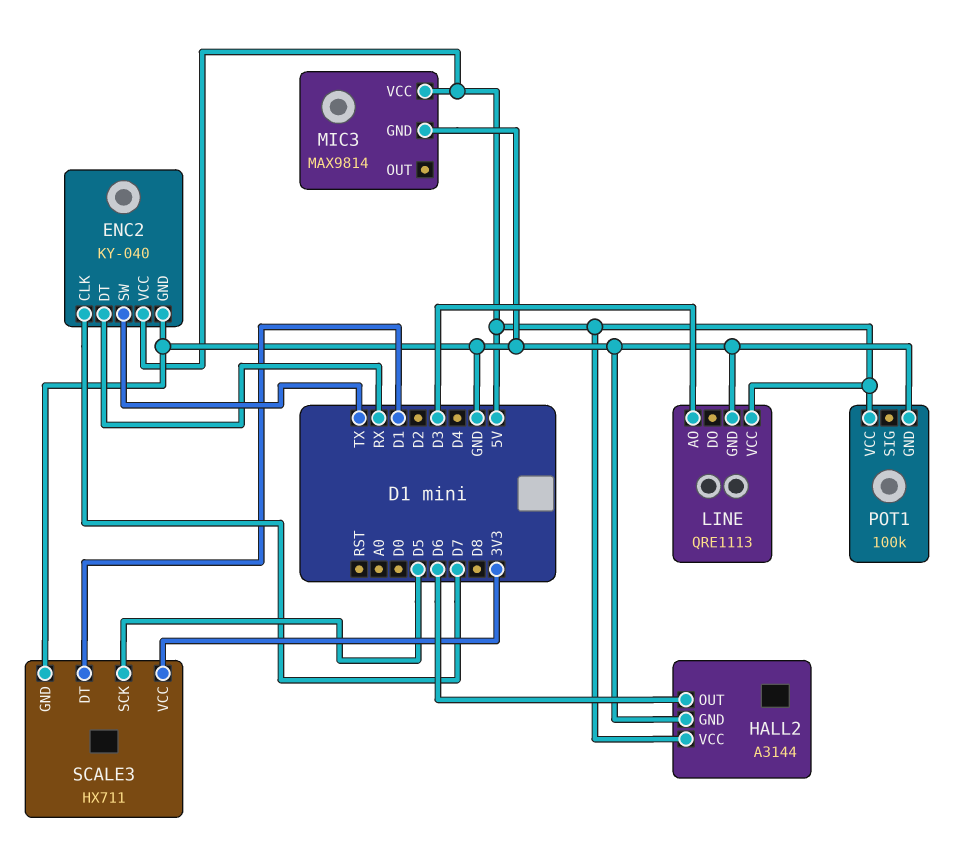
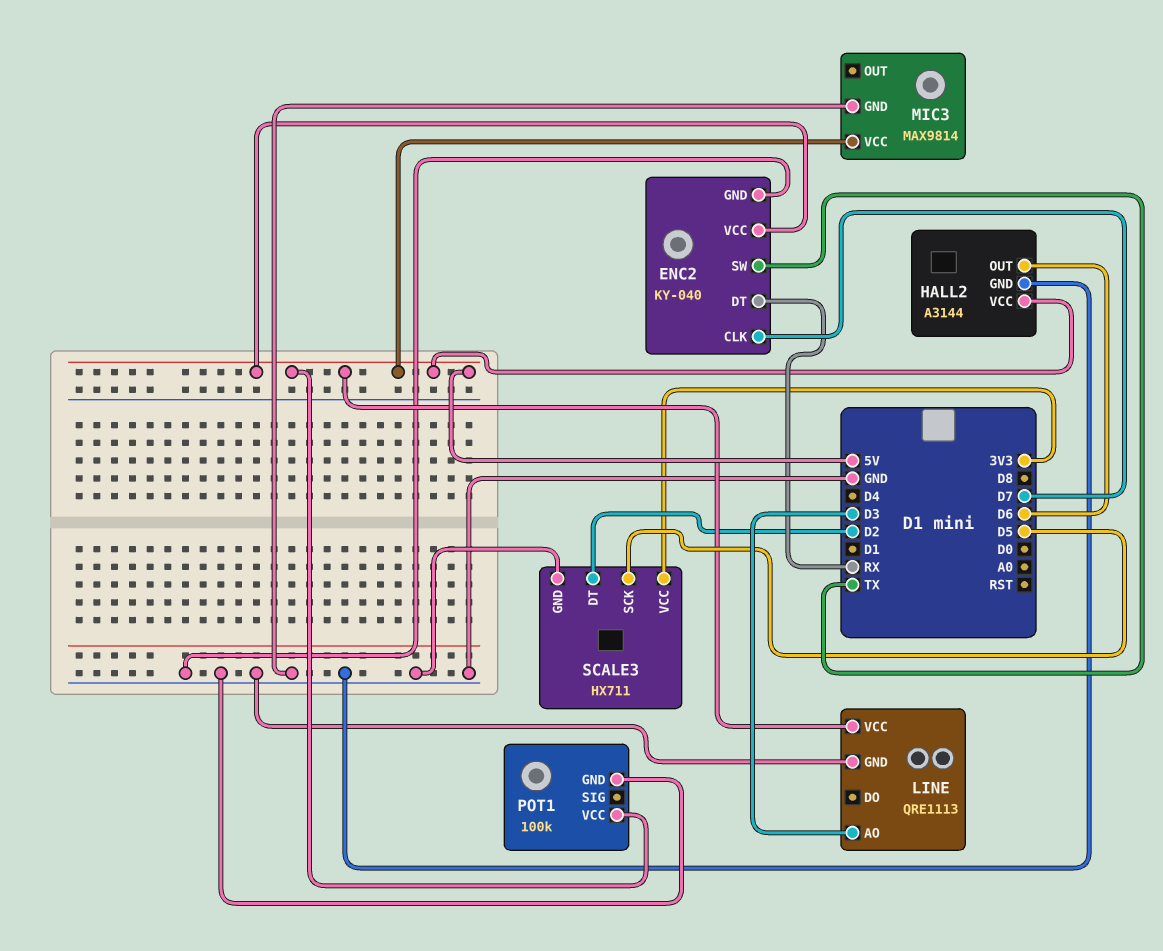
SCALE3 pin DT: D1 -> D2

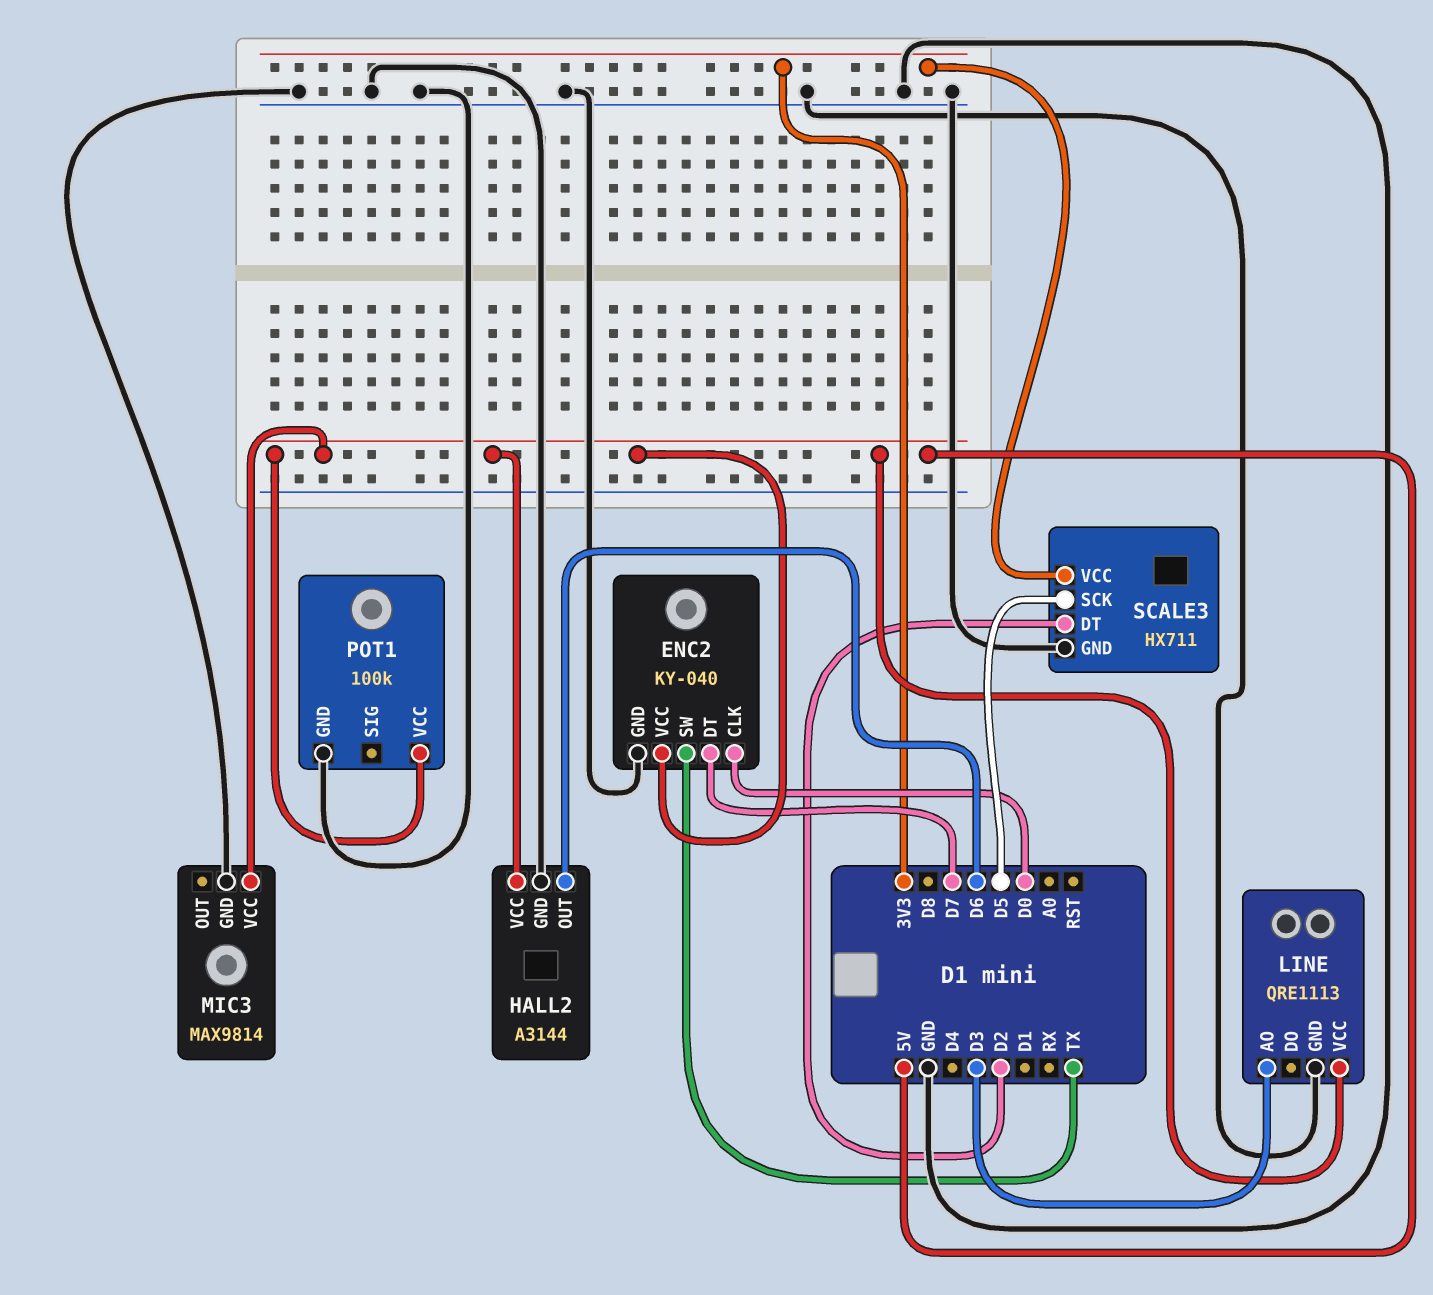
ENC2 pin CLK: D7 -> D0
ENC2 pin DT: RX -> D7

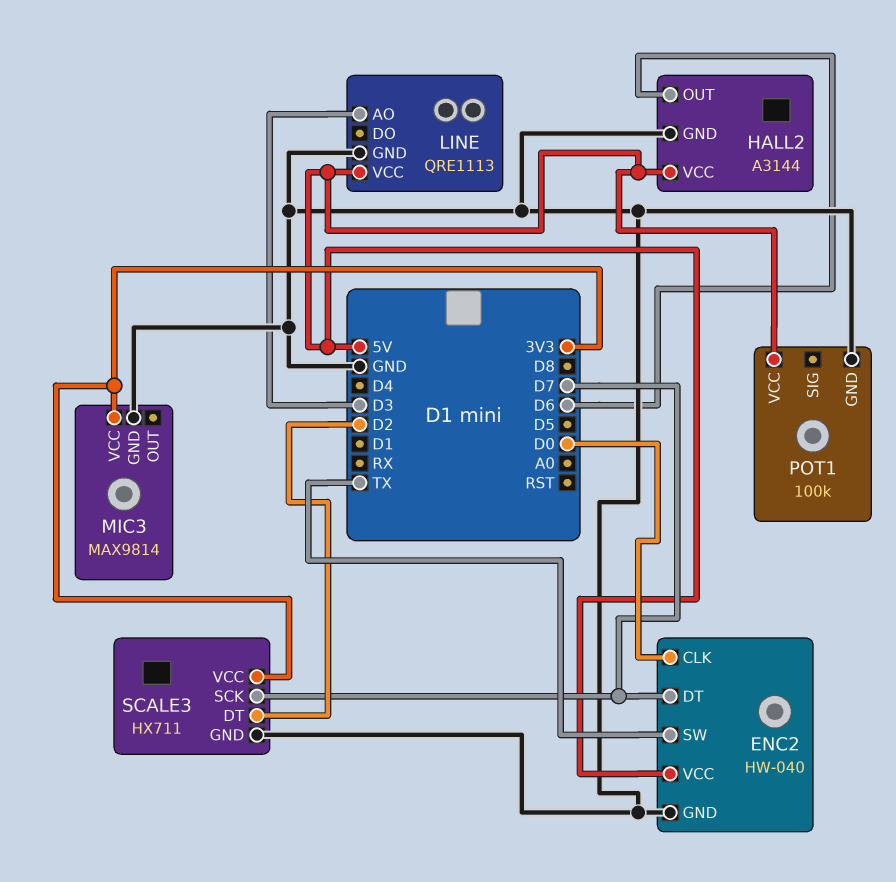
ENC2: KY-040 -> HW-040
MIC3 pin VCC: 5V -> 3V3
SCALE3 pin SCK: D5 -> D7

